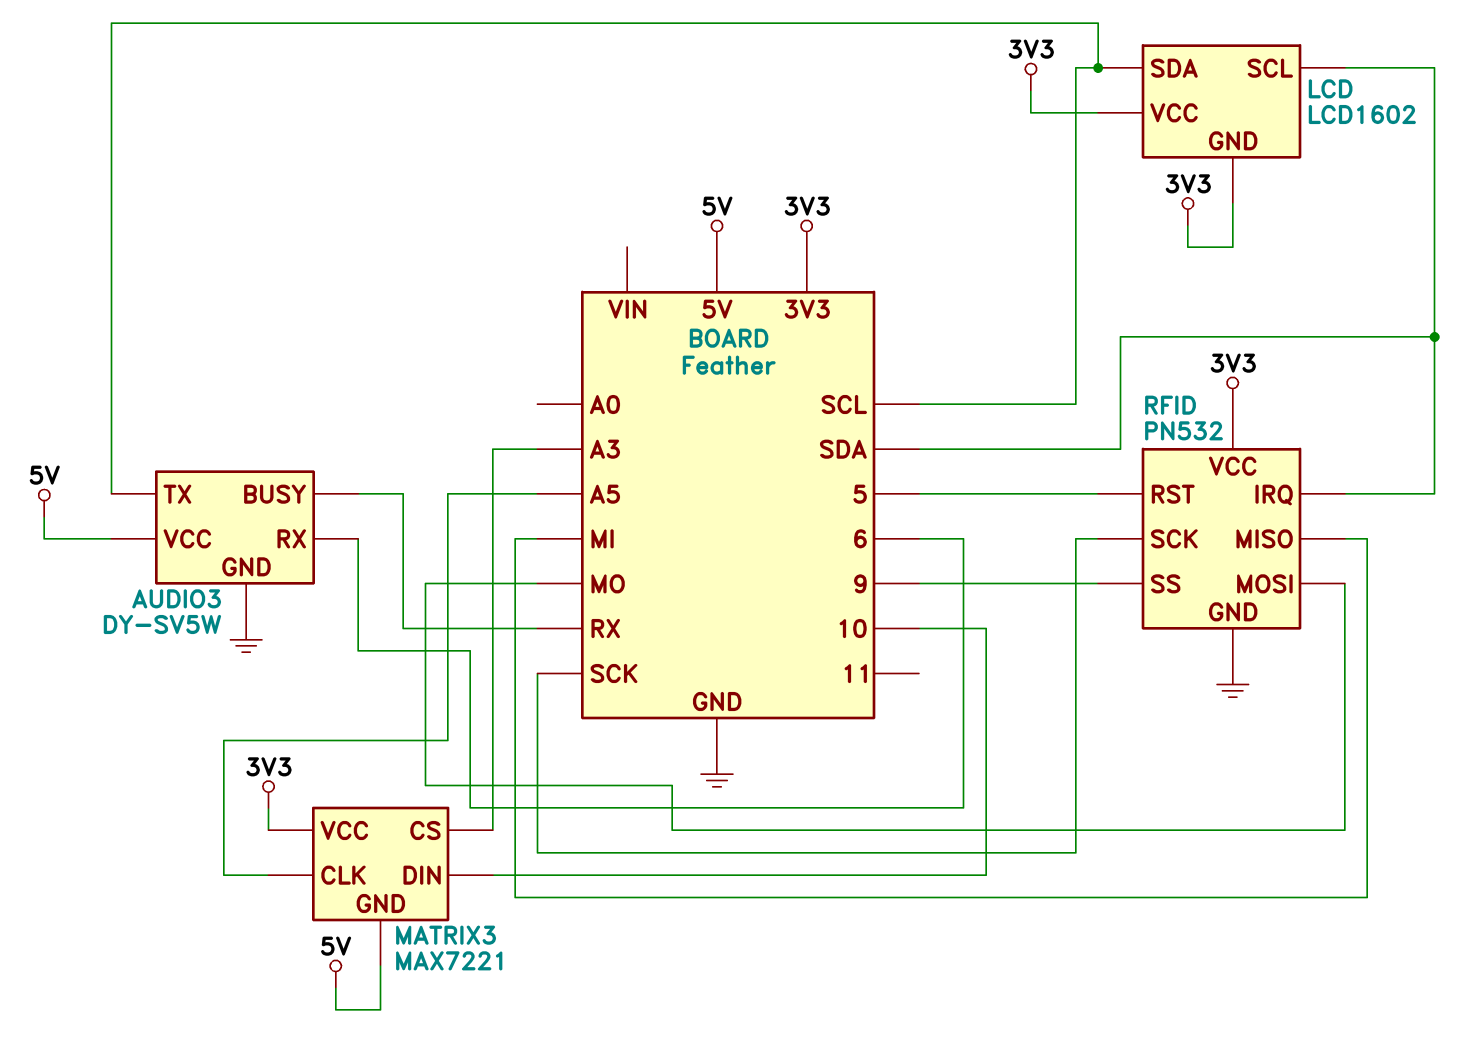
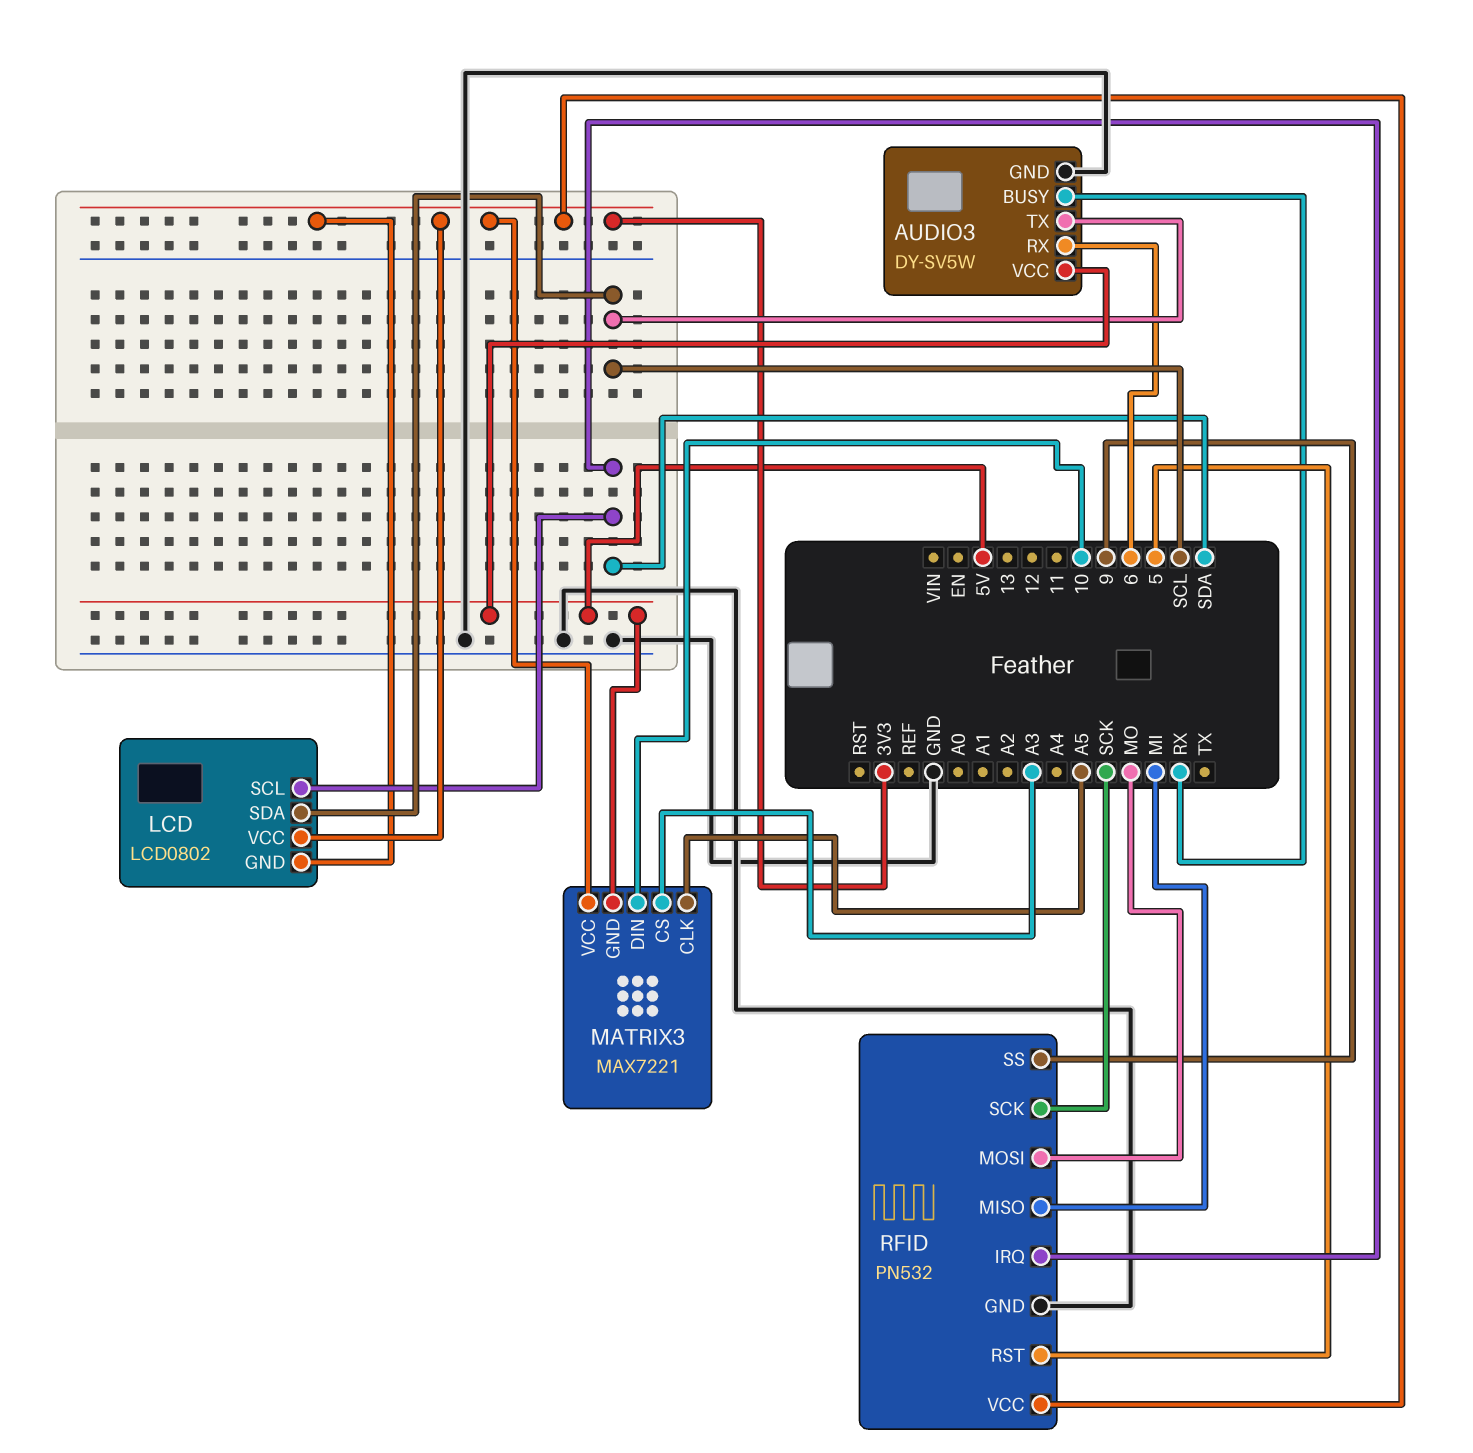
LCD: LCD1602 -> LCD0802

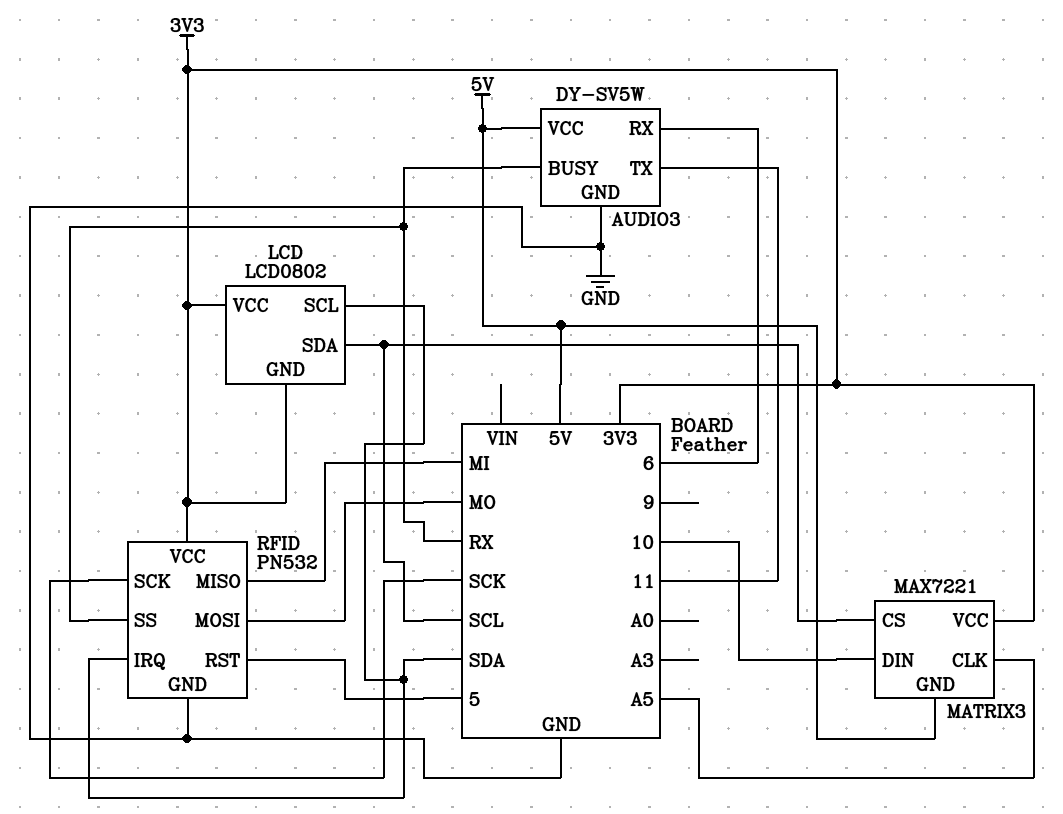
AUDIO3 pin TX: SCL -> 11
MATRIX3 pin CS: A3 -> SCL
RFID pin SS: 9 -> RX

